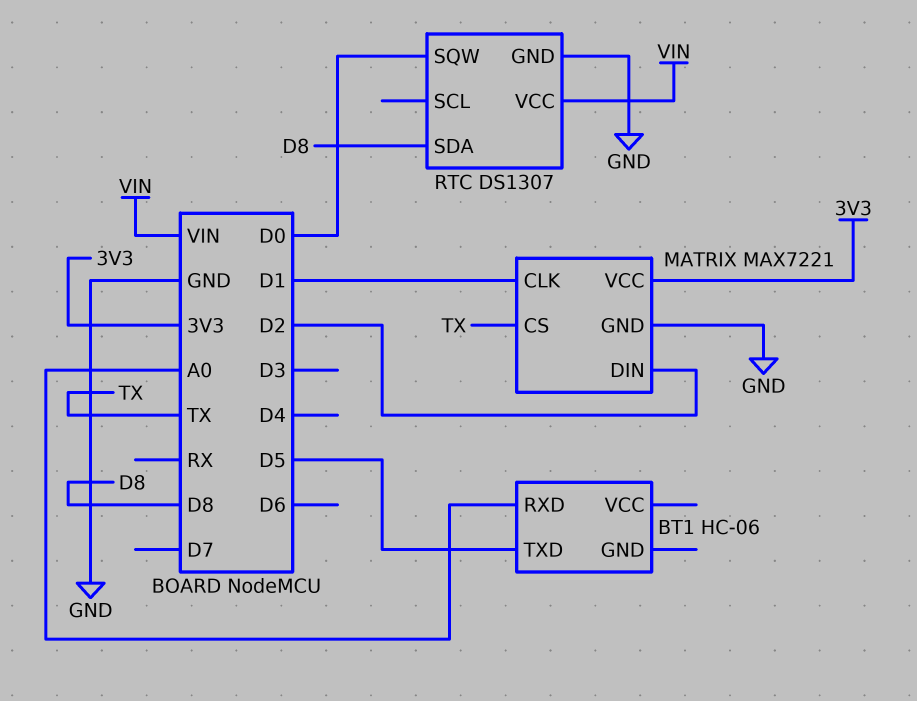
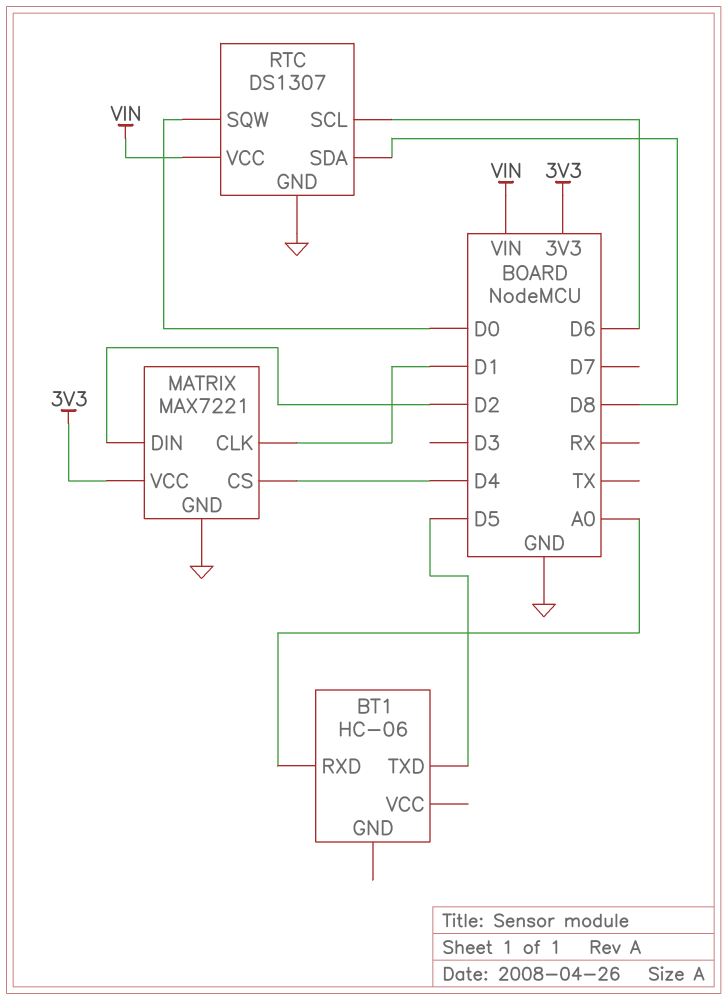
MATRIX pin CS: TX -> D4
RTC pin SCL: none -> D6

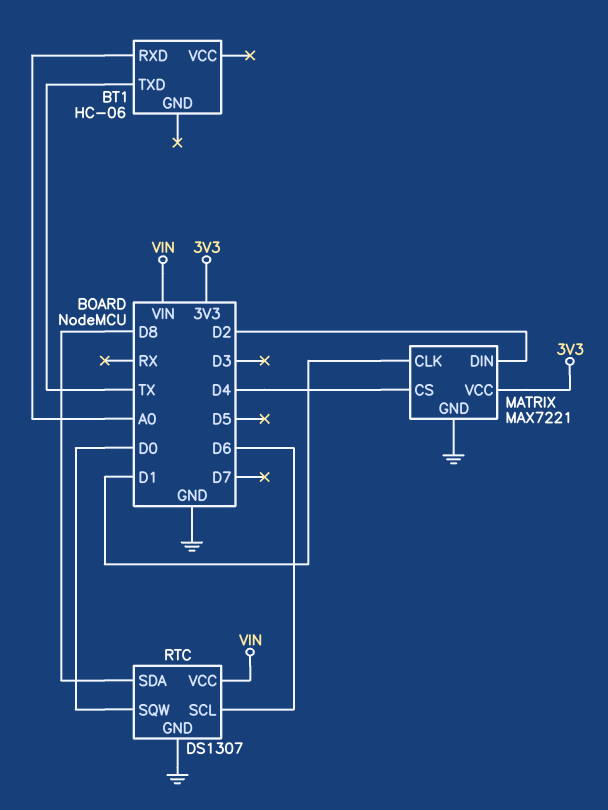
BT1 pin TXD: D5 -> TX

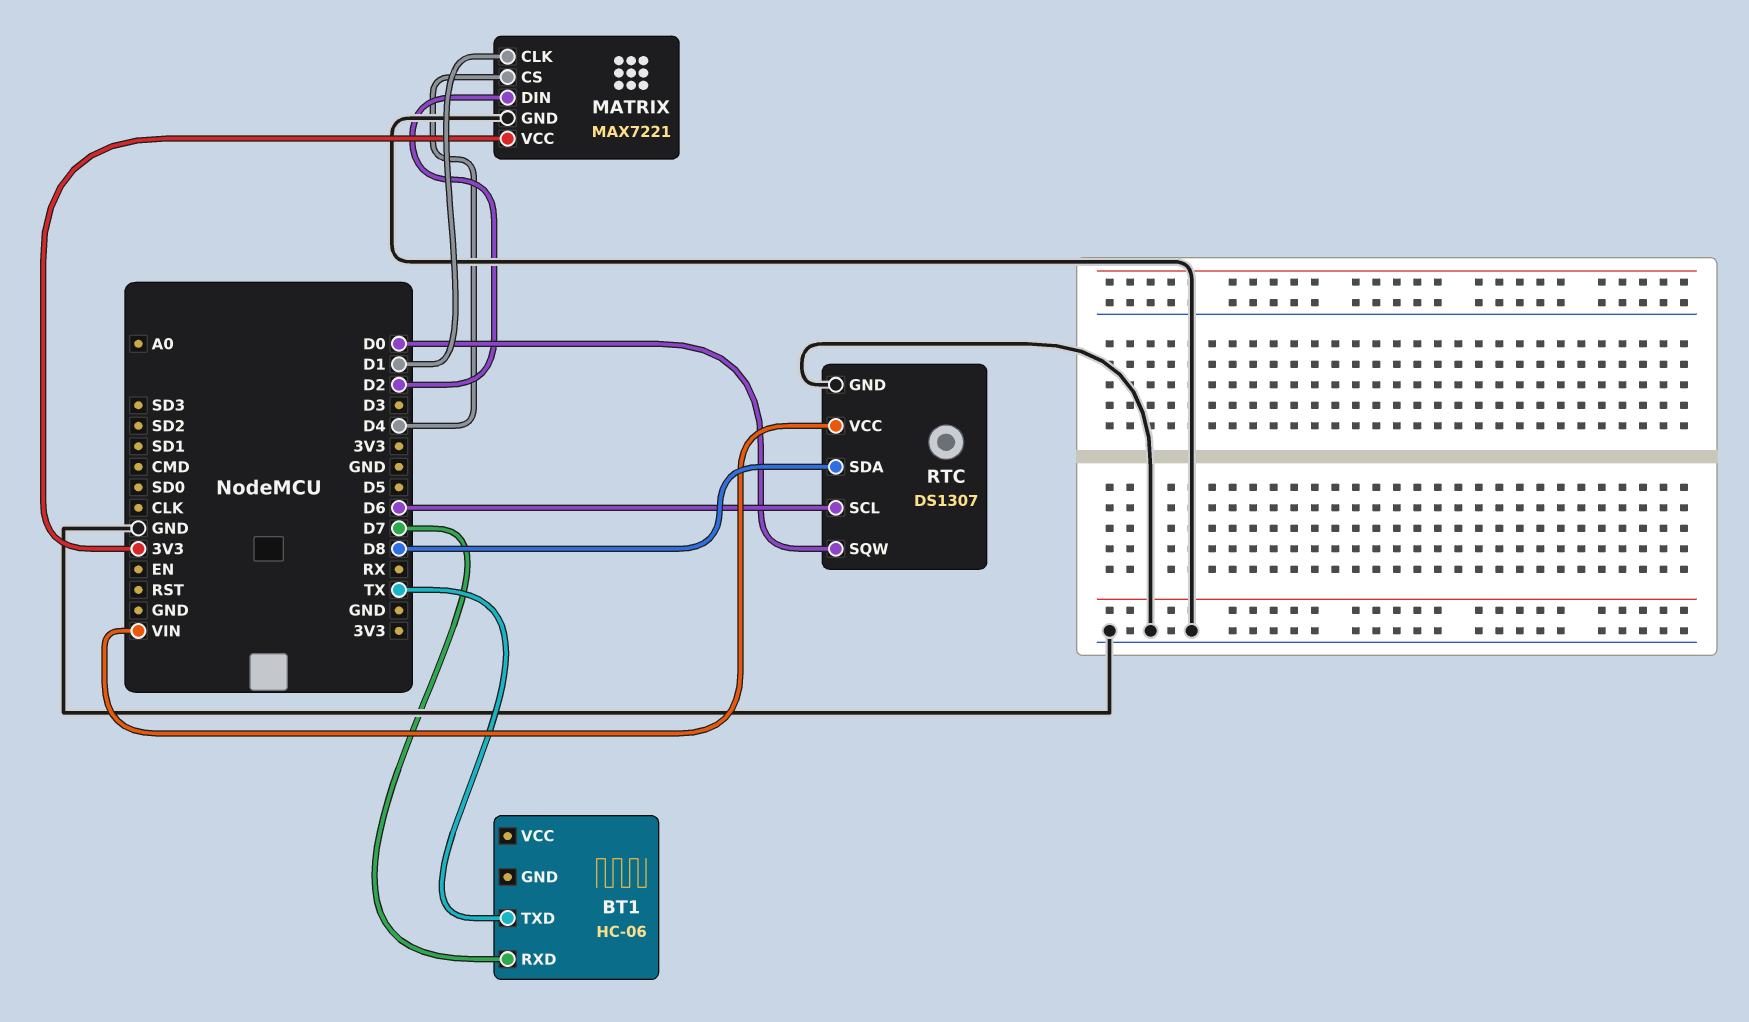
BT1 pin RXD: A0 -> D7

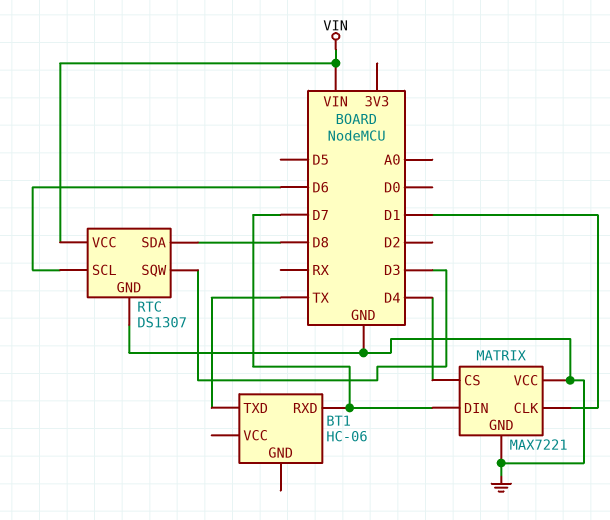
MATRIX pin DIN: D2 -> D7
MATRIX pin VCC: 3V3 -> GND
RTC pin SQW: D0 -> D3

